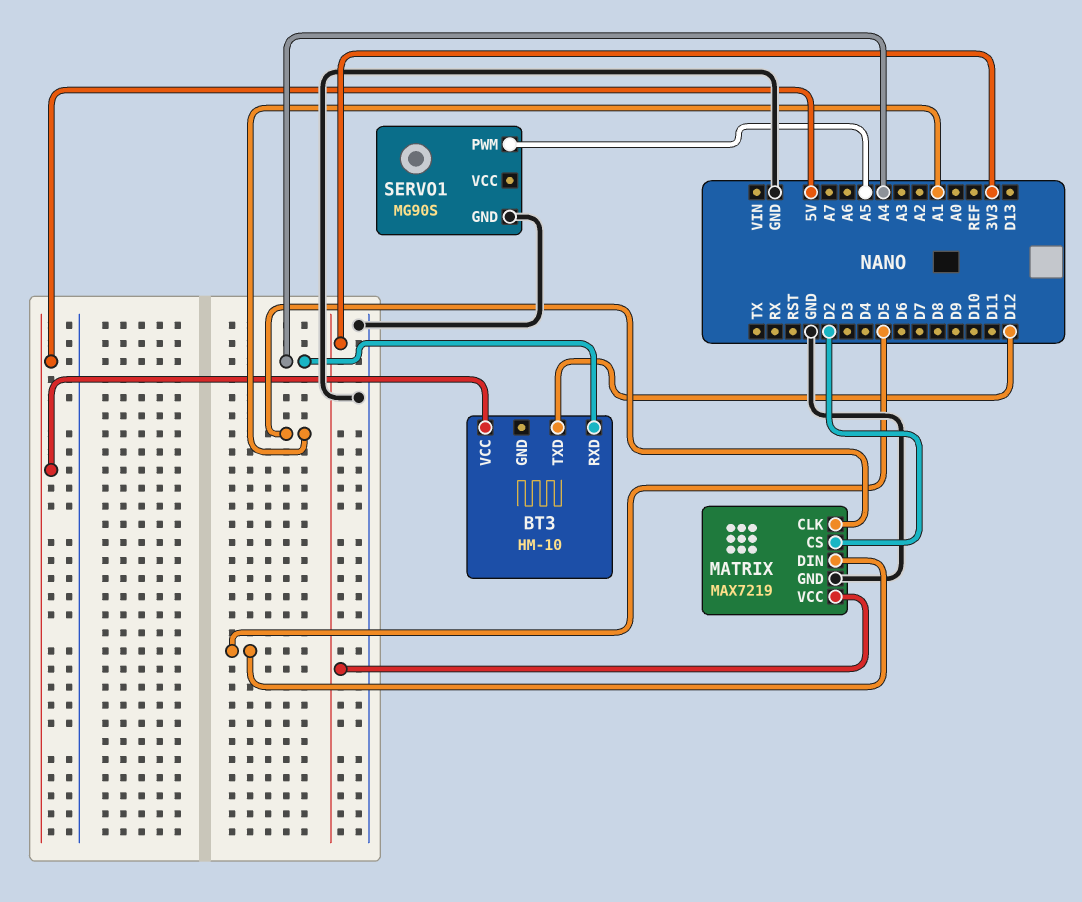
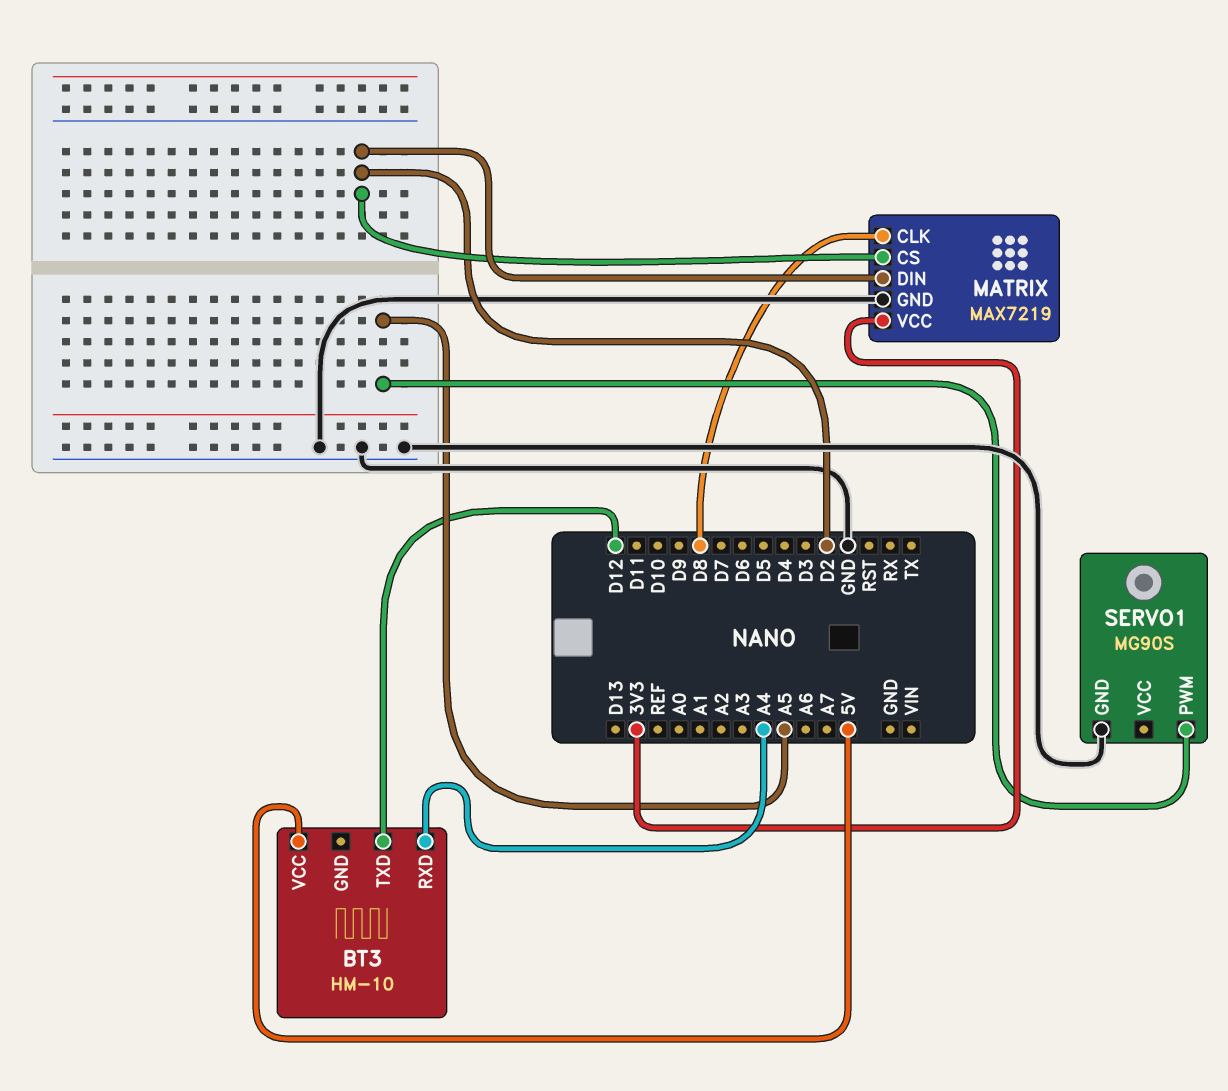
MATRIX pin CLK: A1 -> D8
MATRIX pin DIN: D5 -> D2

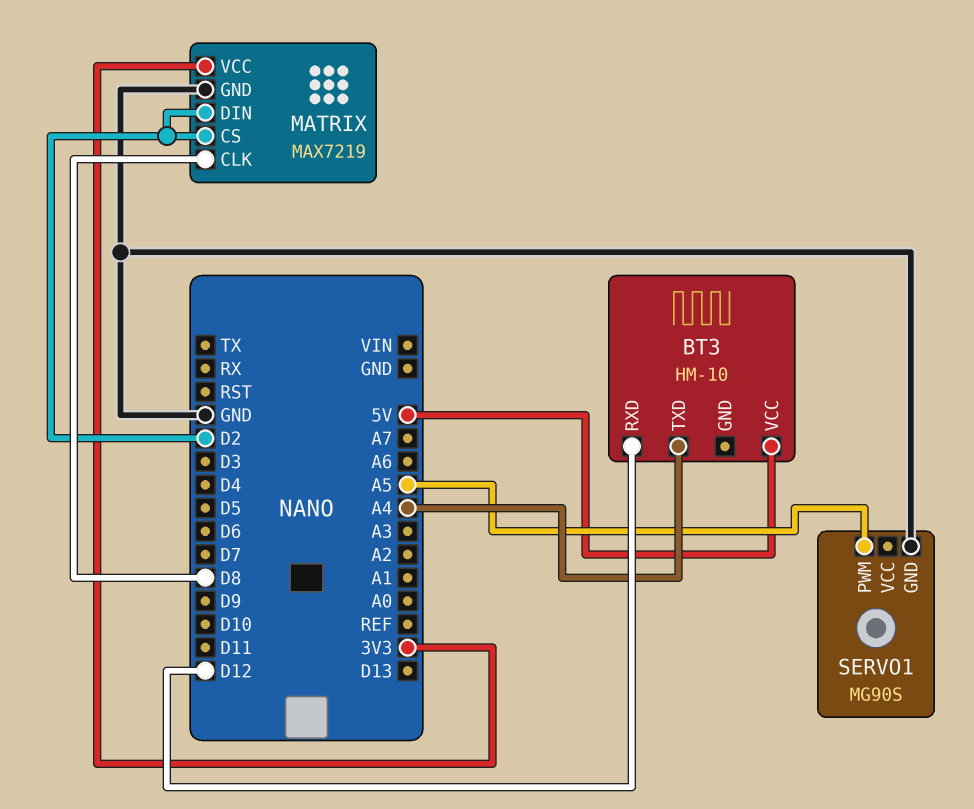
BT3 pin RXD: A4 -> D12
BT3 pin TXD: D12 -> A4

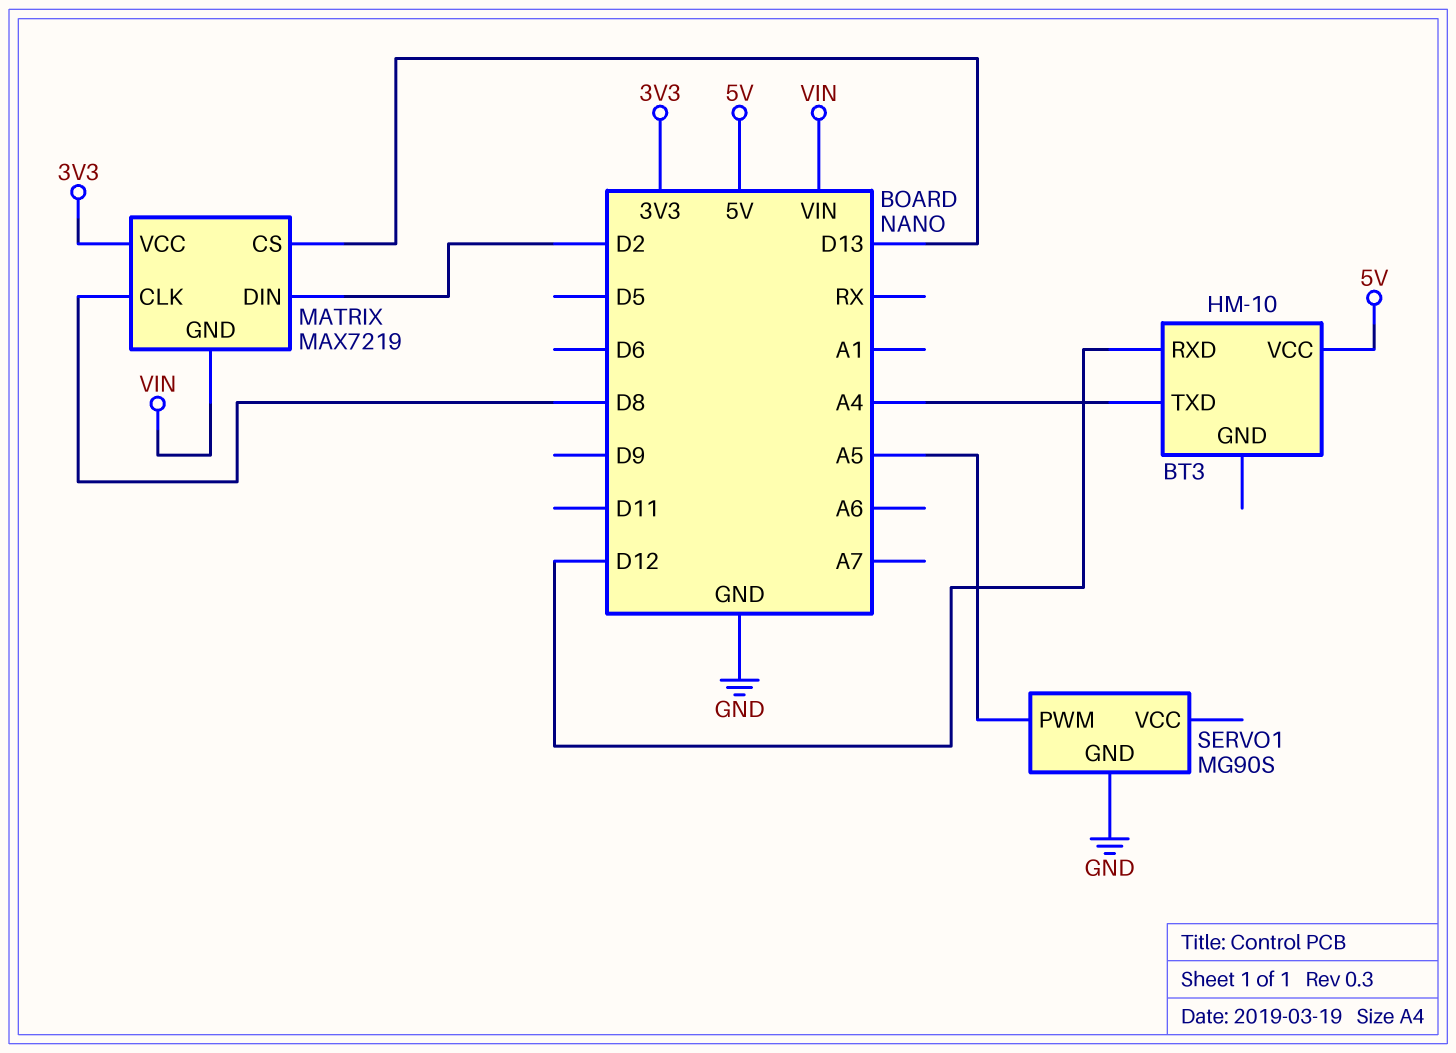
MATRIX pin CS: D2 -> D13
MATRIX pin GND: GND -> VIN

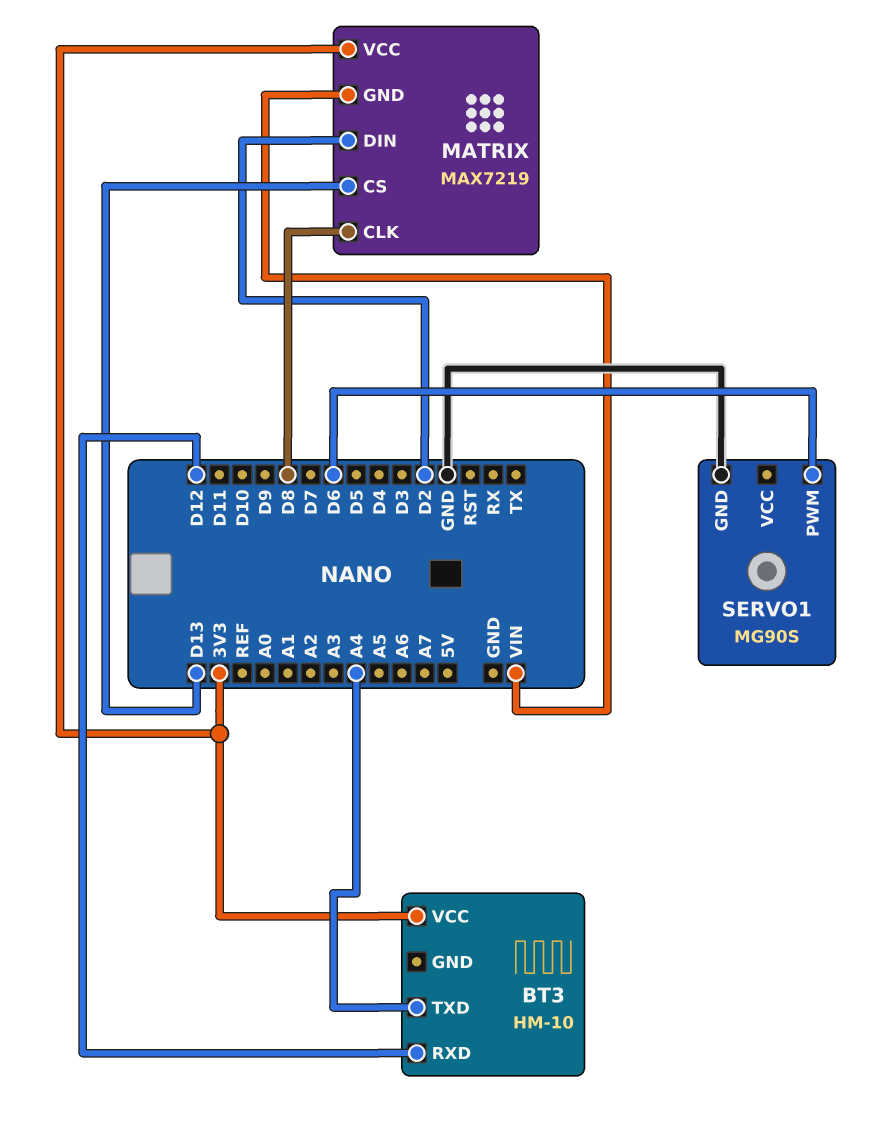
BT3 pin VCC: 5V -> 3V3
SERVO1 pin PWM: A5 -> D6

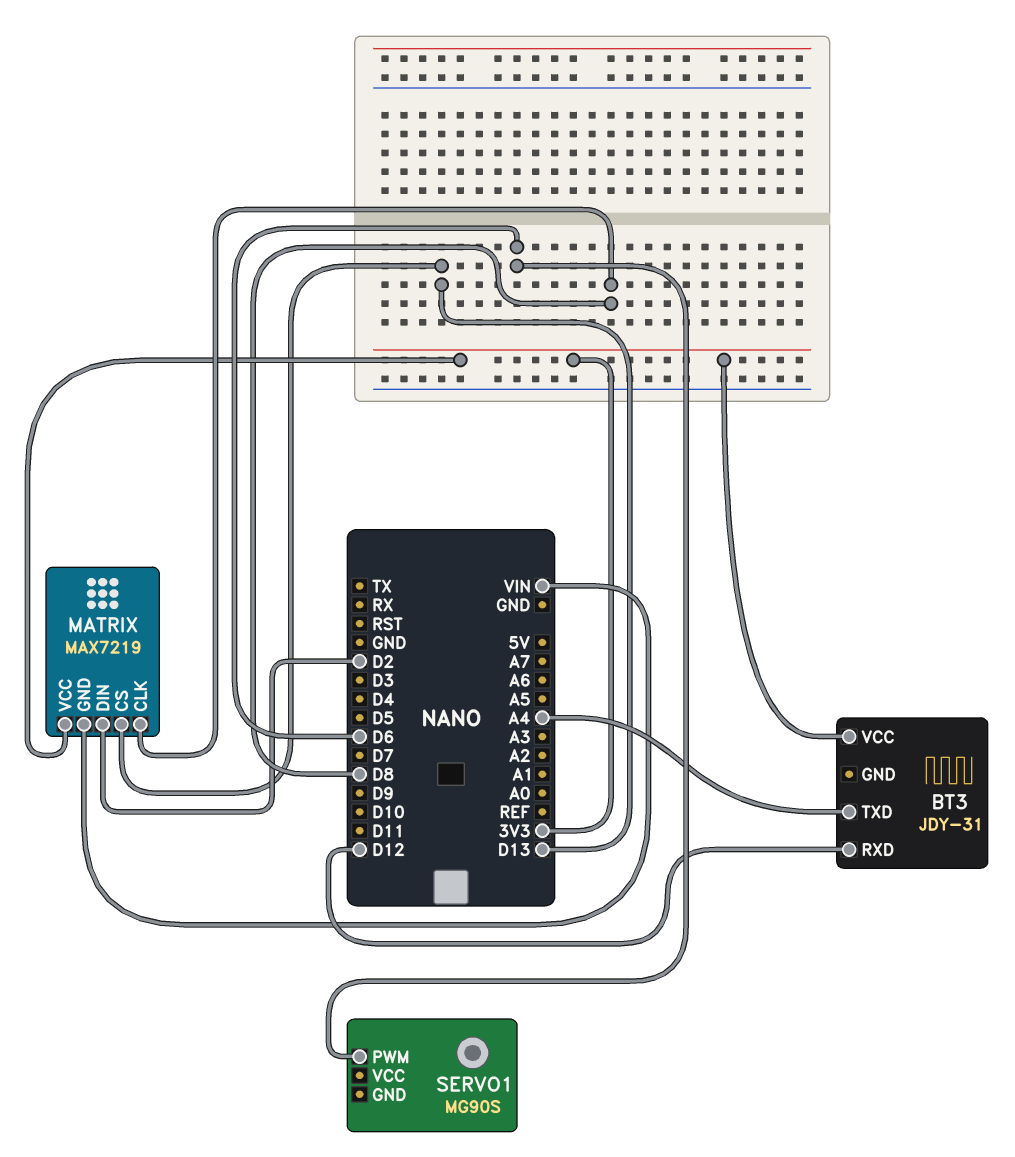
BT3: HM-10 -> JDY-31
SERVO1 pin GND: GND -> none

